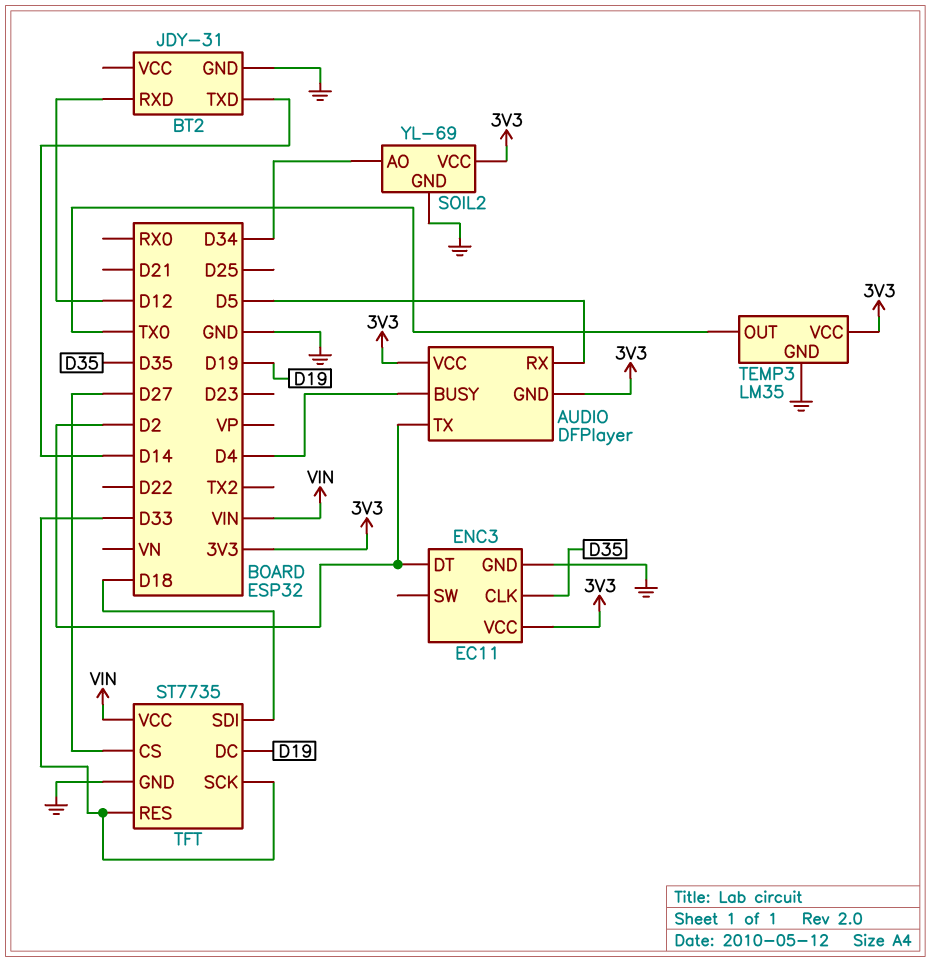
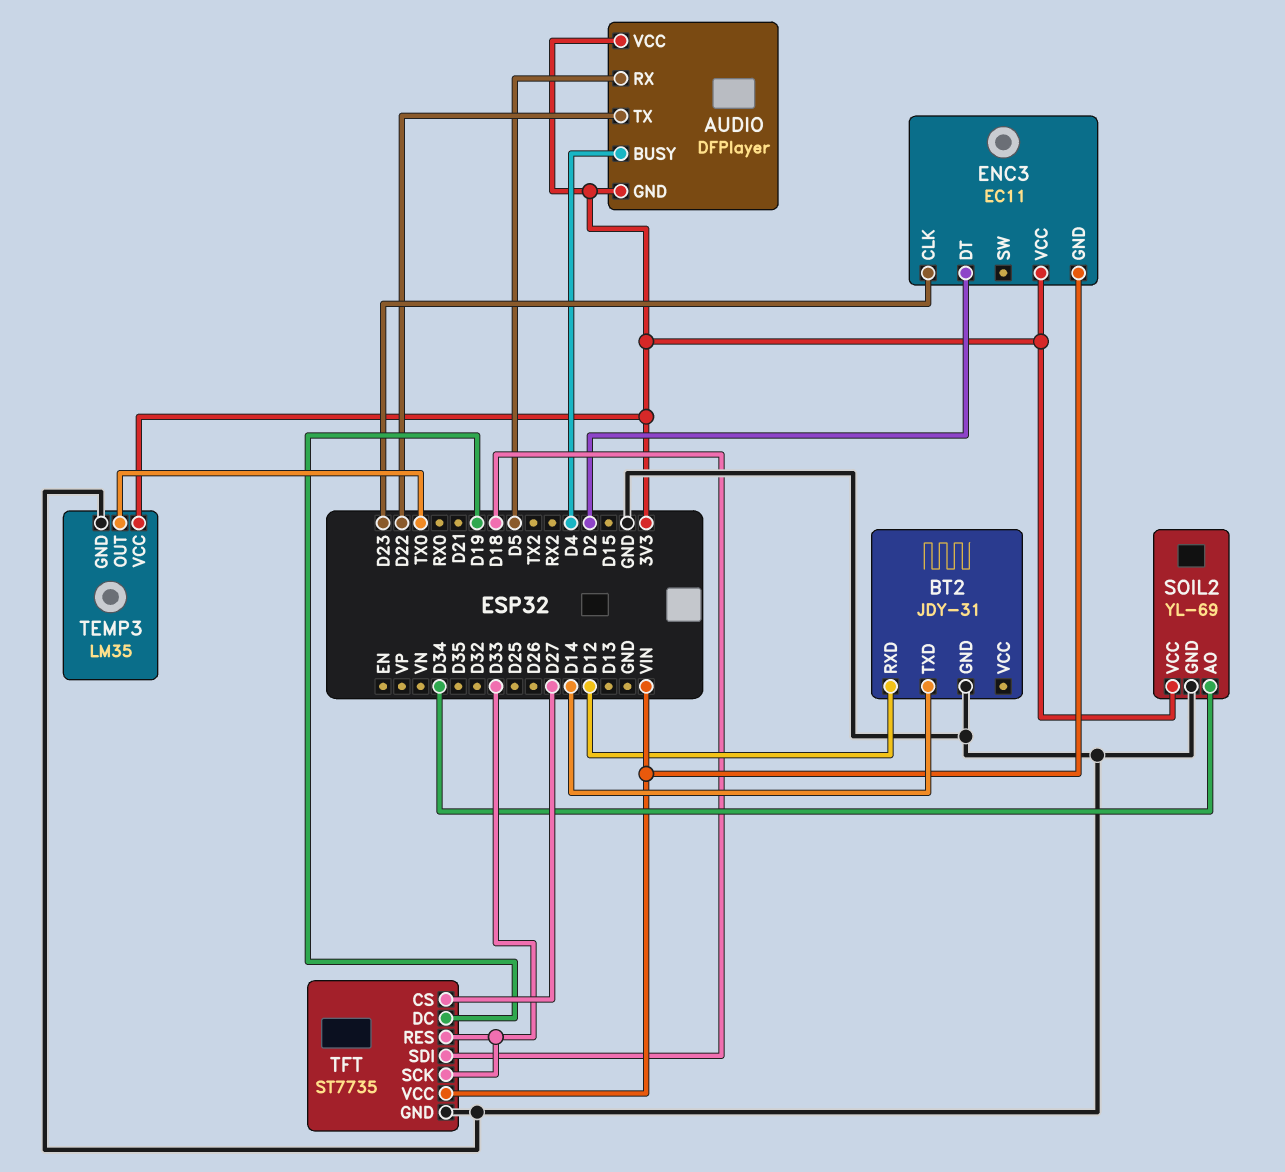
AUDIO pin TX: D2 -> D22
ENC3 pin CLK: D35 -> D23
ENC3 pin GND: GND -> VIN

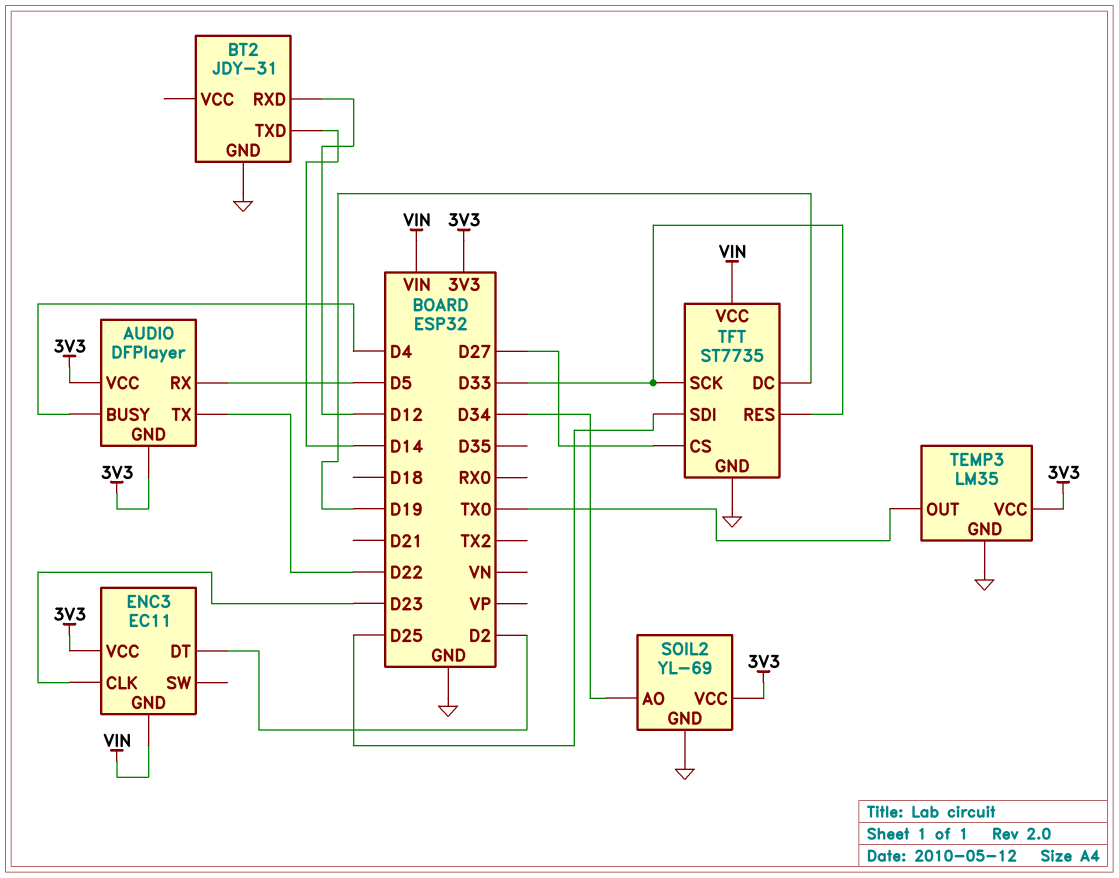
TFT pin SDI: D18 -> D25

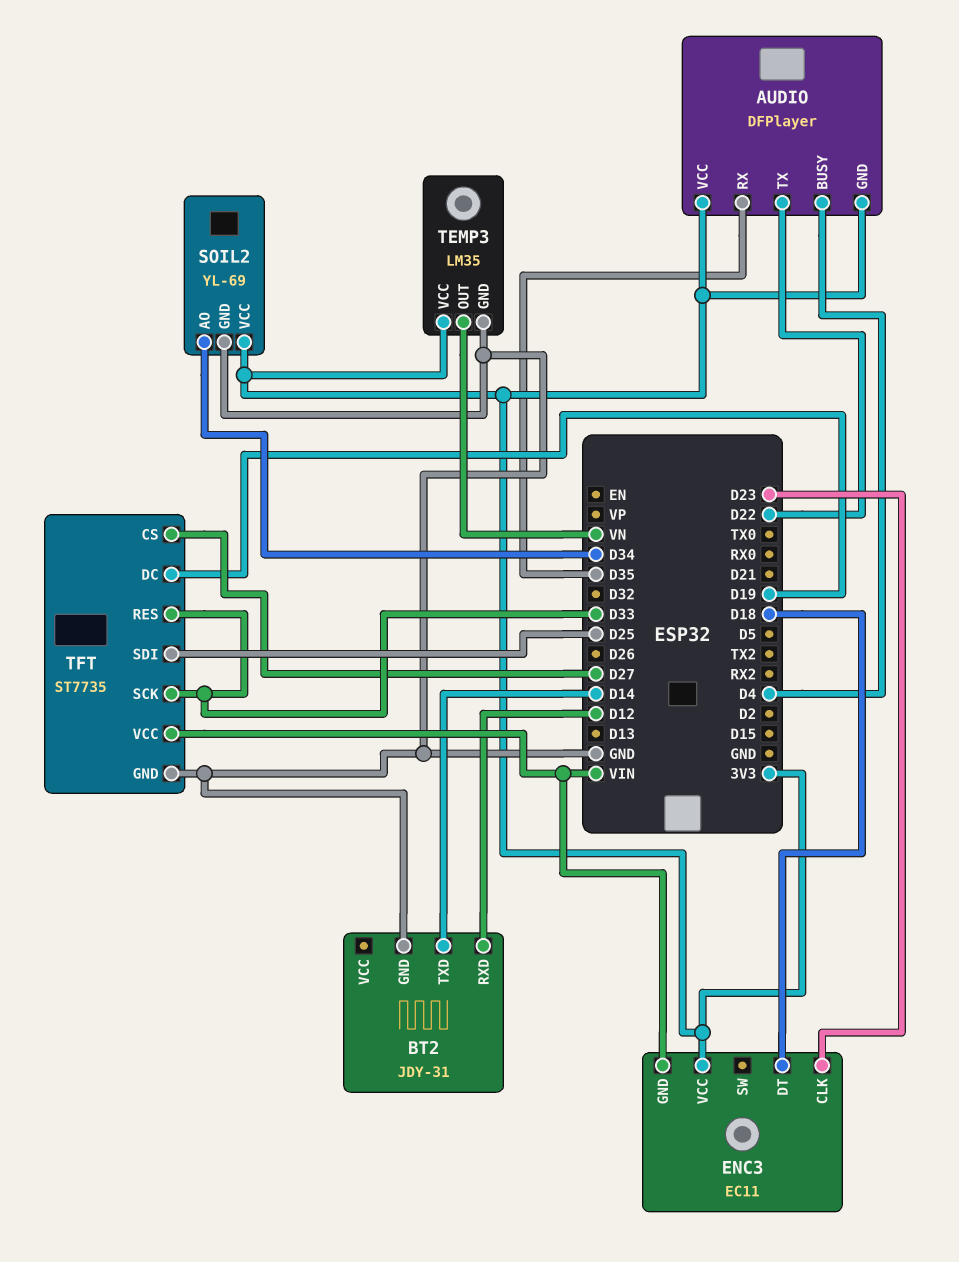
AUDIO pin RX: D5 -> D35
ENC3 pin DT: D2 -> D18
TEMP3 pin OUT: TX0 -> VN

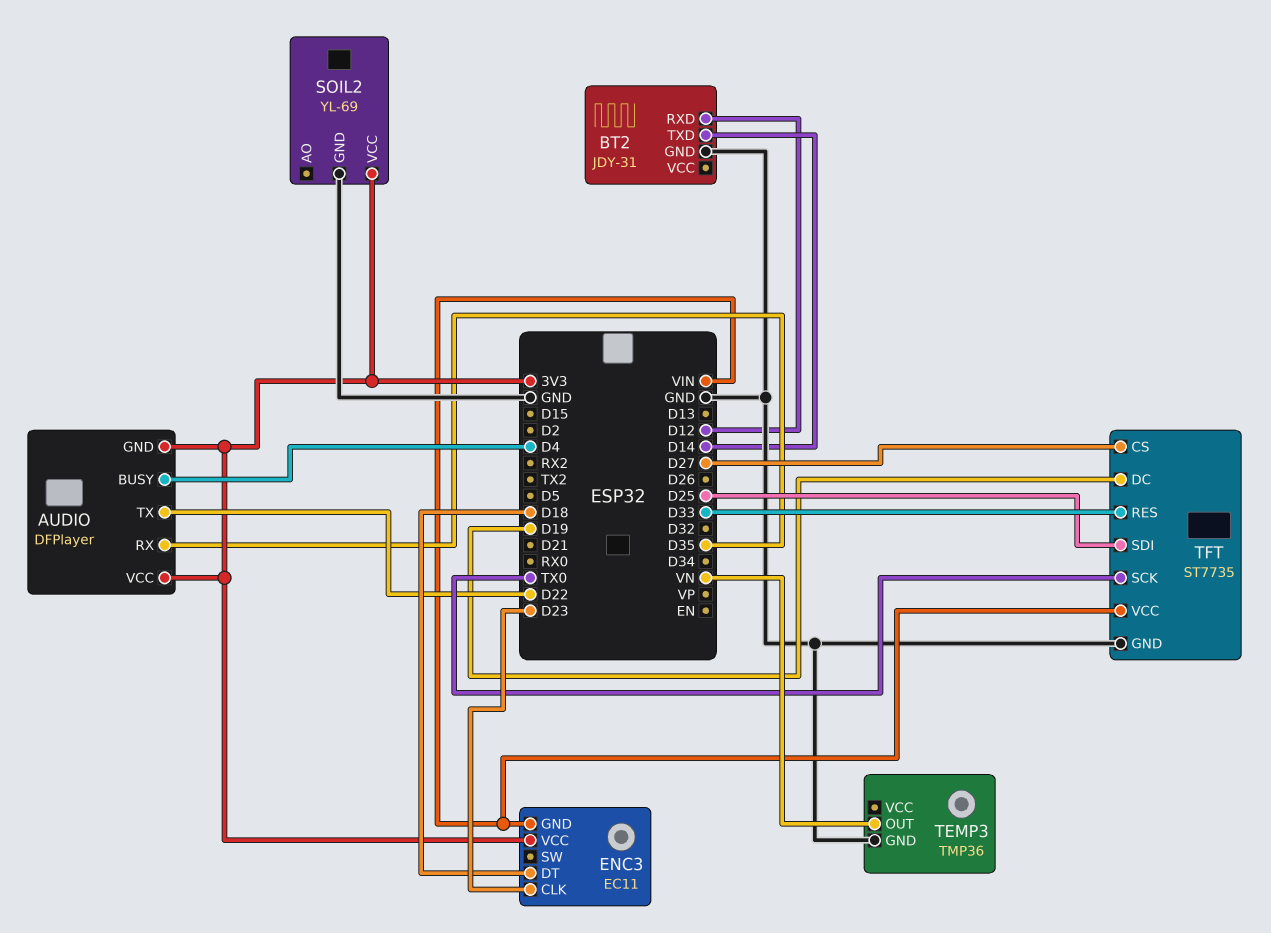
SOIL2 pin AO: D34 -> none
TEMP3: LM35 -> TMP36
TEMP3 pin VCC: 3V3 -> none
TFT pin SCK: D33 -> TX0

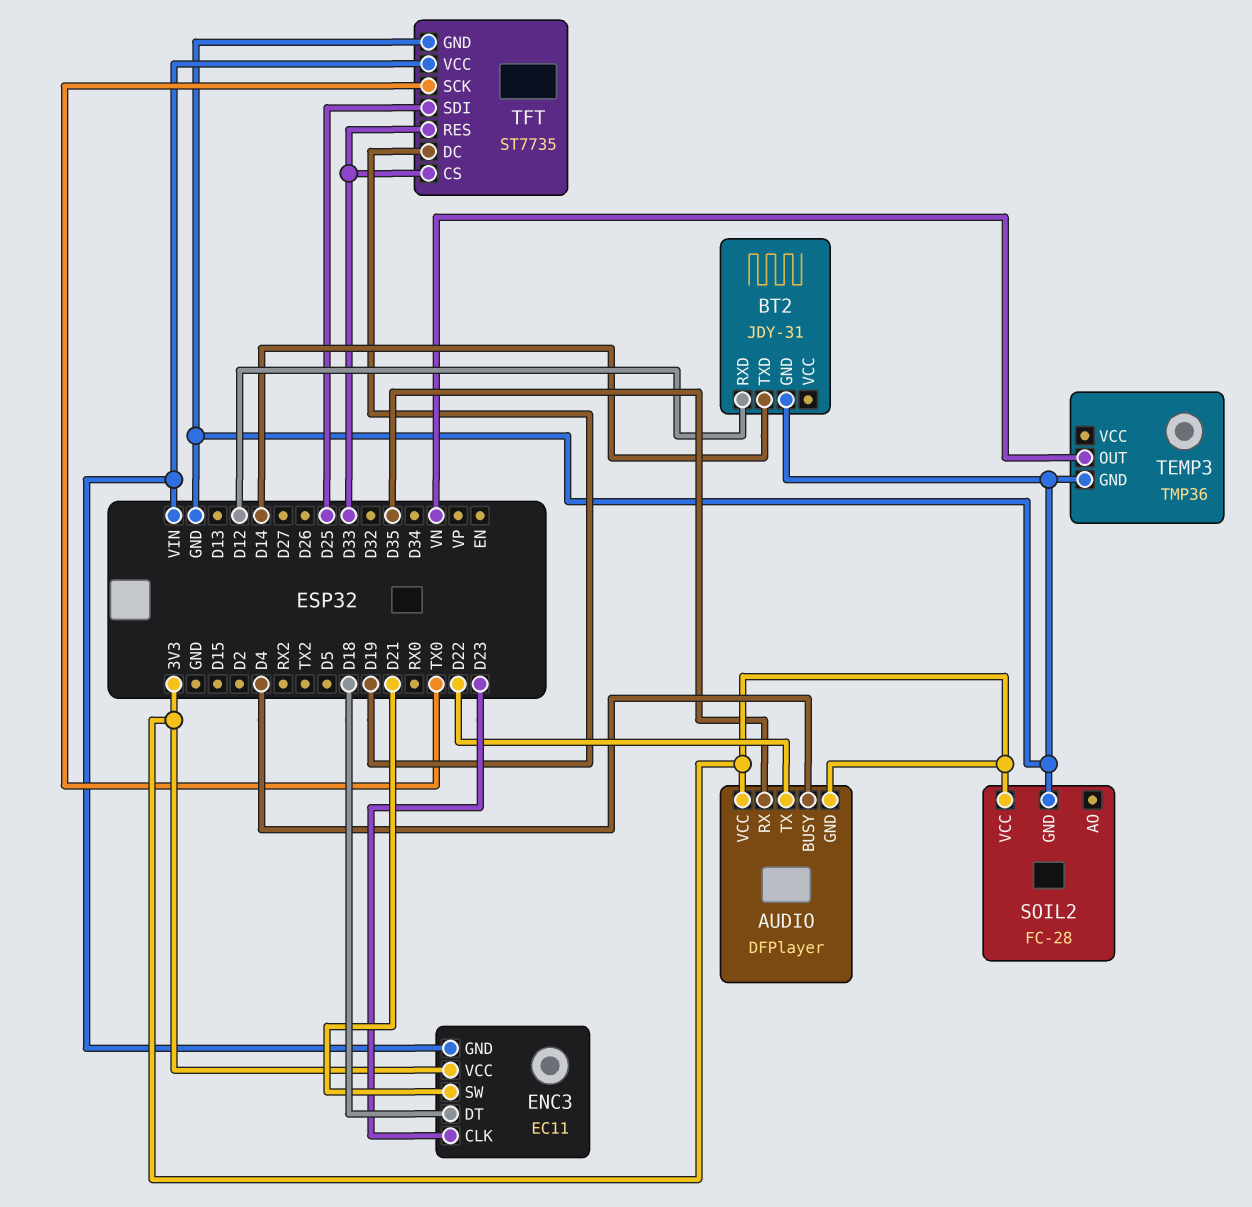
ENC3 pin SW: none -> D21
SOIL2: YL-69 -> FC-28
TFT pin CS: D27 -> D33

